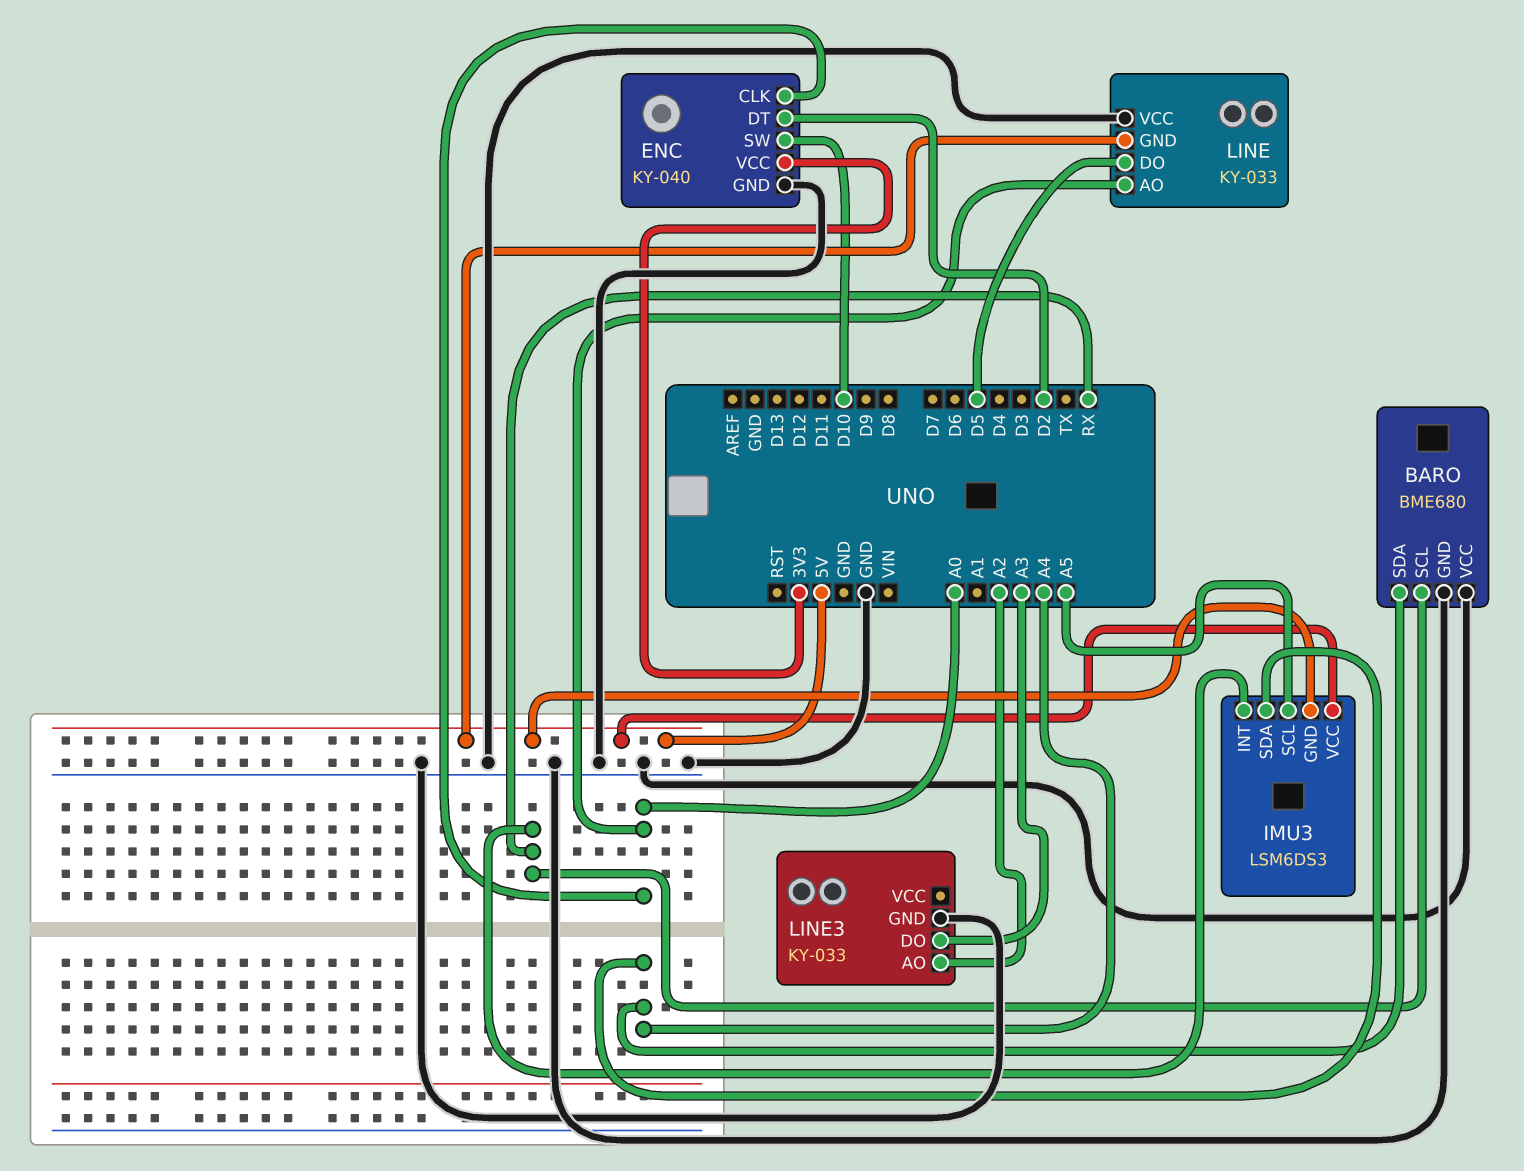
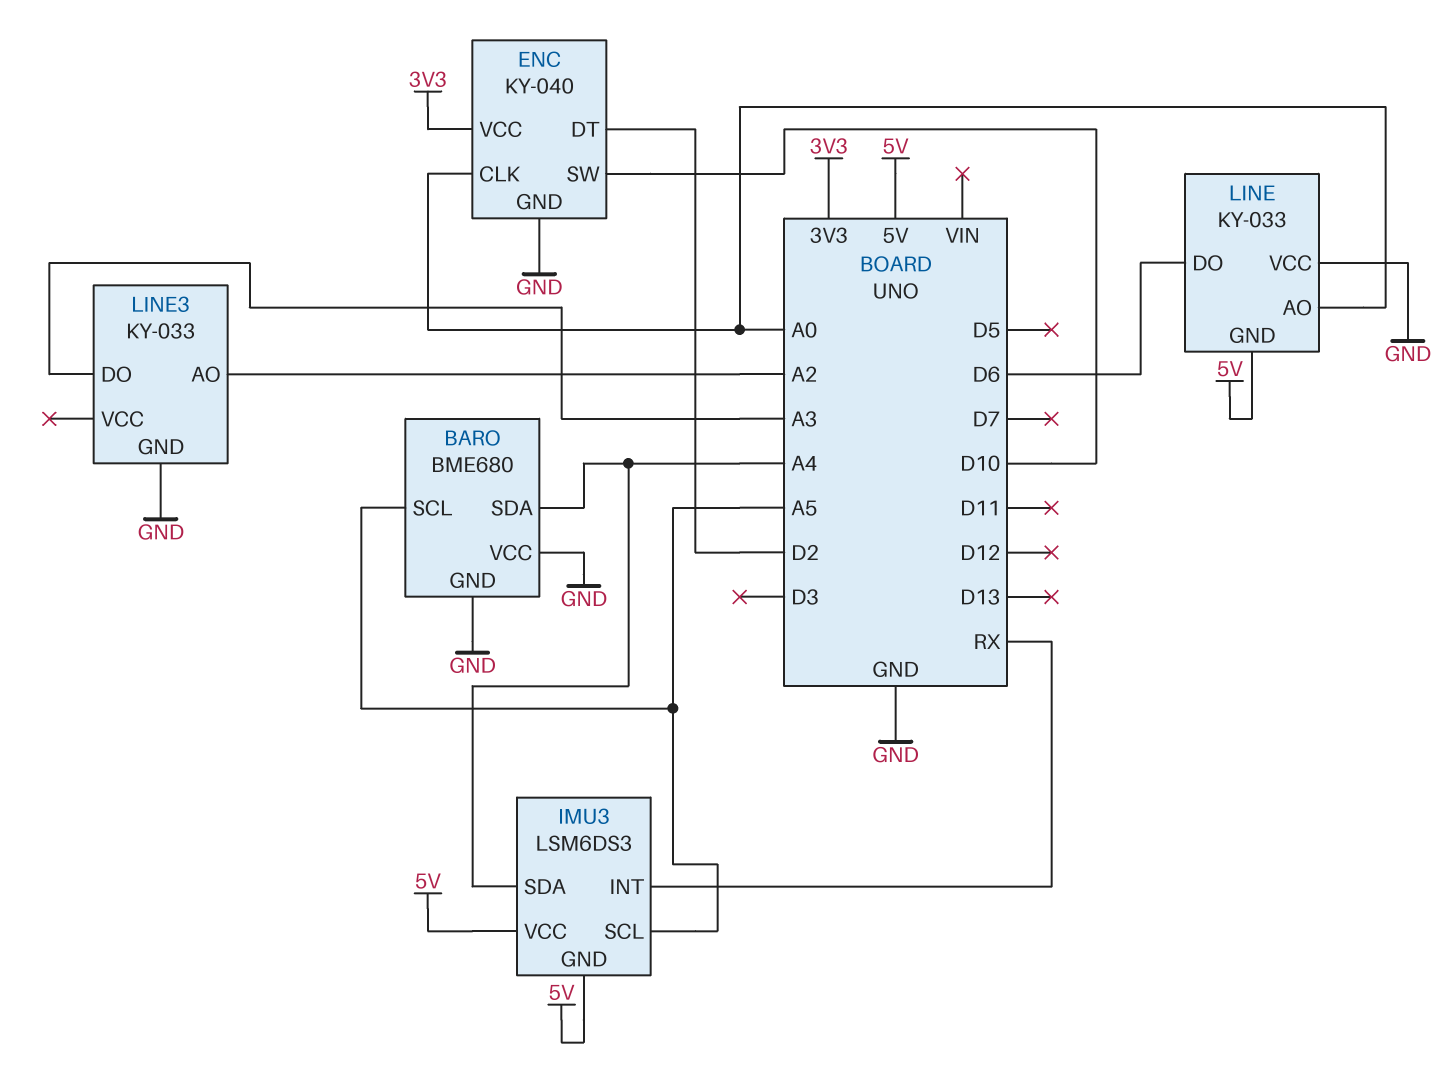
BARO pin SCL: RX -> A5
LINE pin DO: D5 -> D6

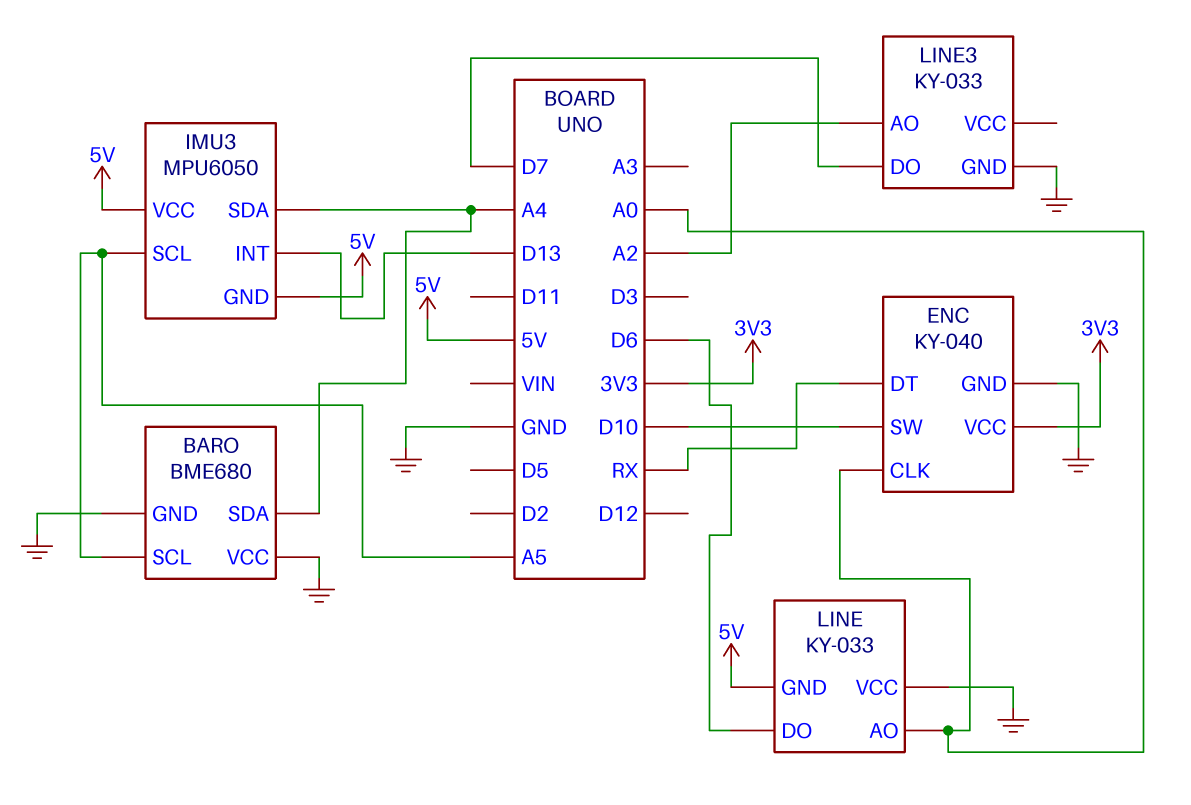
ENC pin DT: D2 -> RX
IMU3: LSM6DS3 -> MPU6050
IMU3 pin INT: RX -> D13
LINE3 pin DO: A3 -> D7

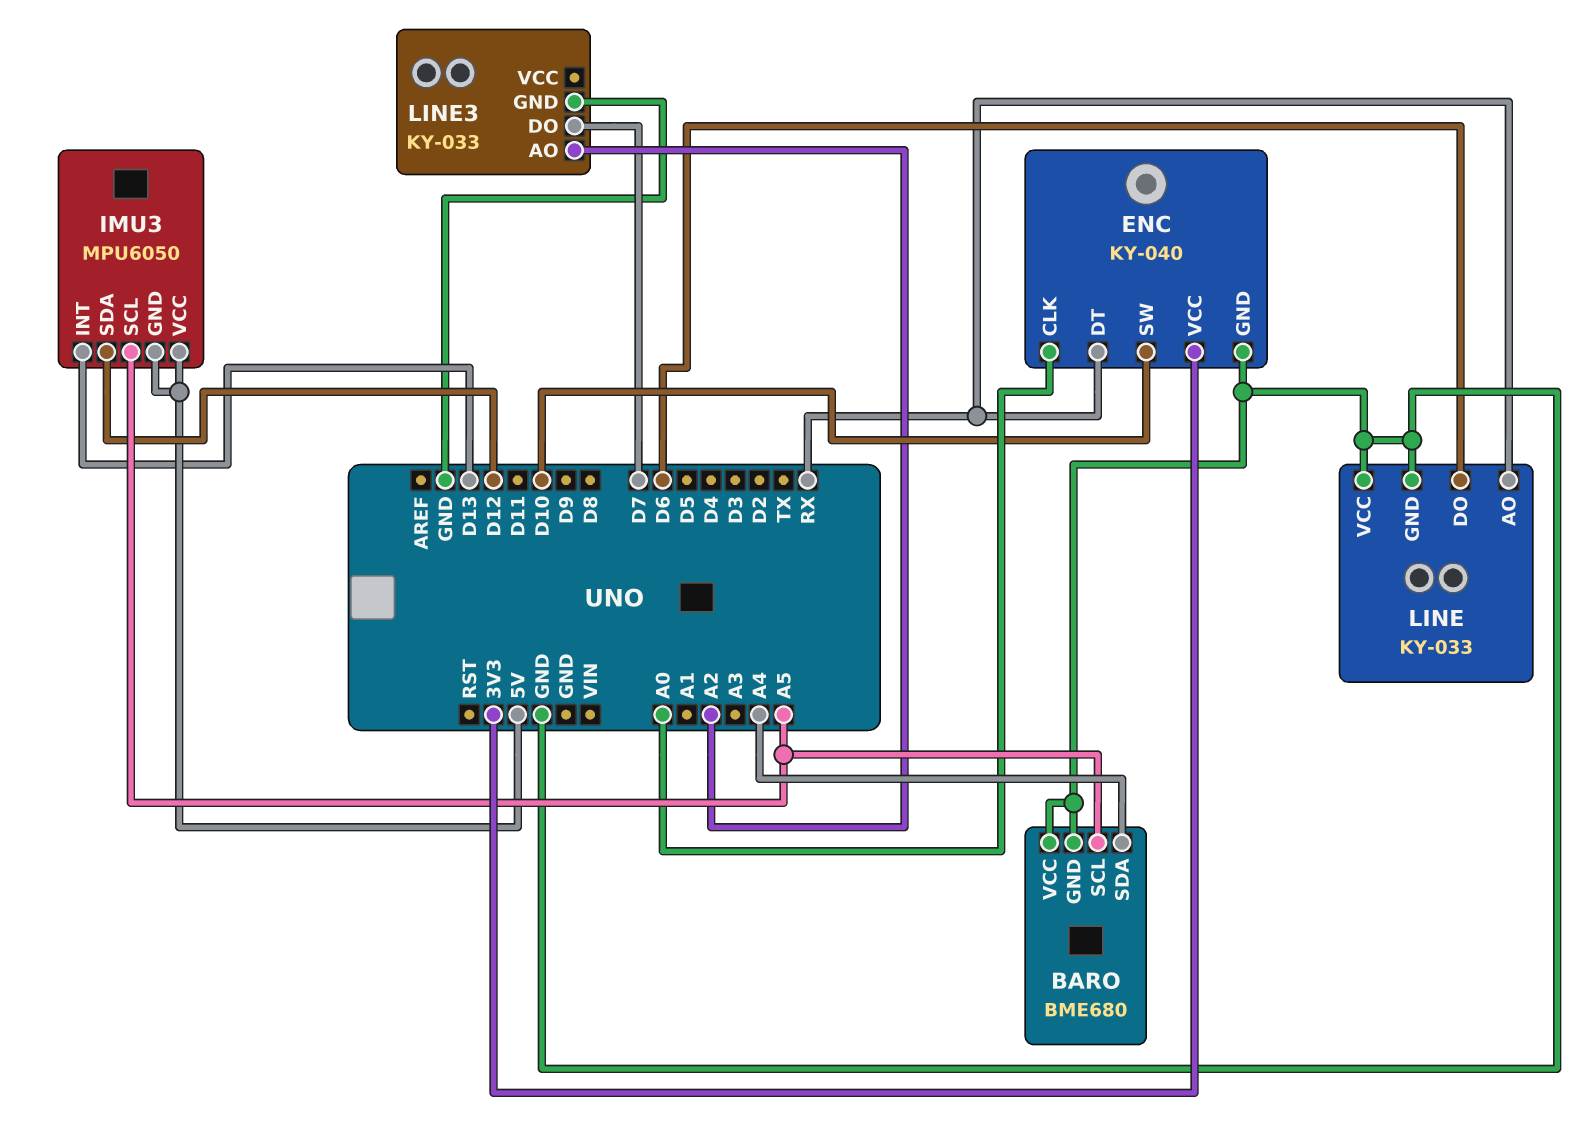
IMU3 pin SDA: A4 -> D12
LINE pin AO: A0 -> RX
LINE pin GND: 5V -> GND

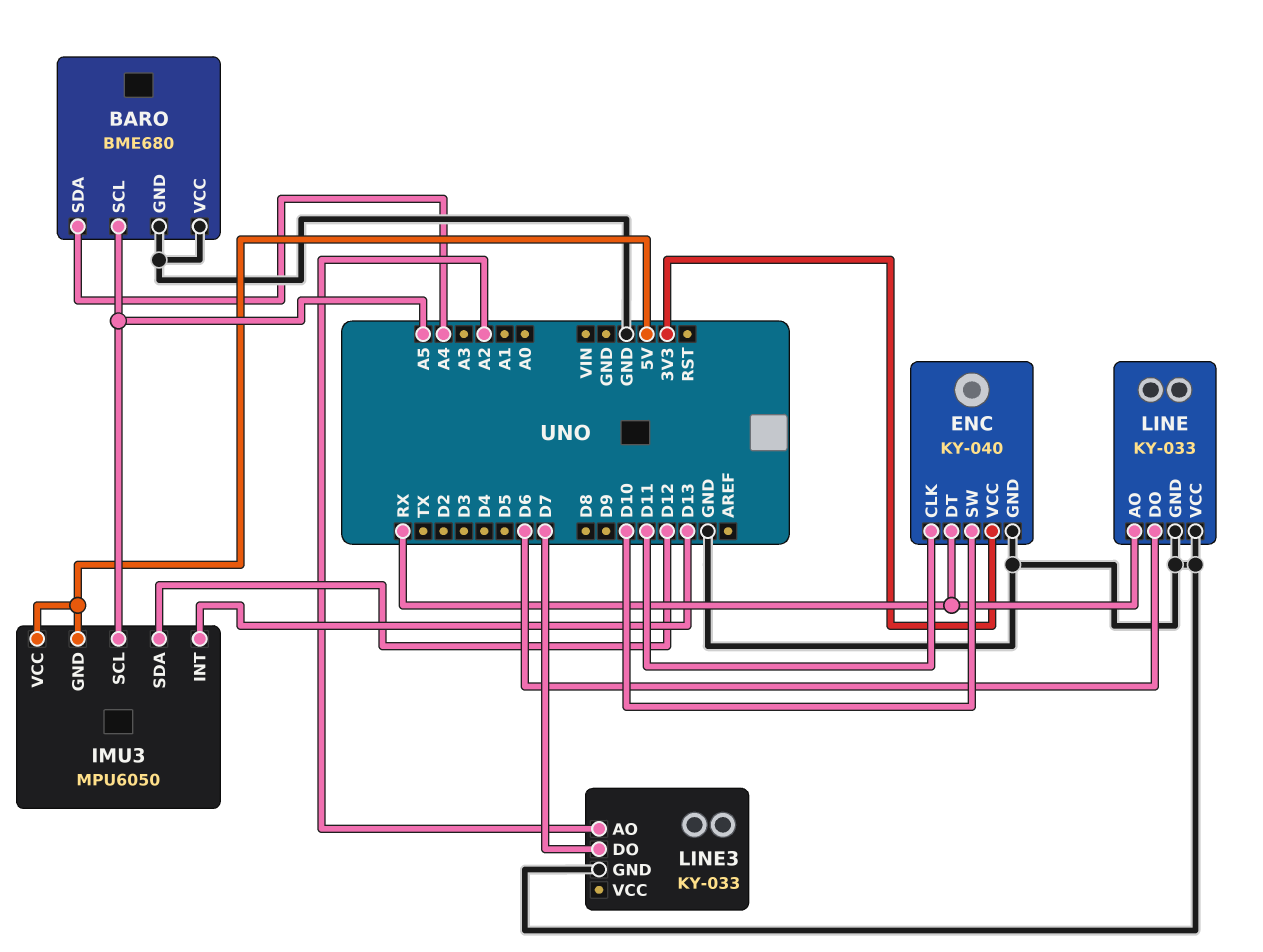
ENC pin CLK: A0 -> D11

